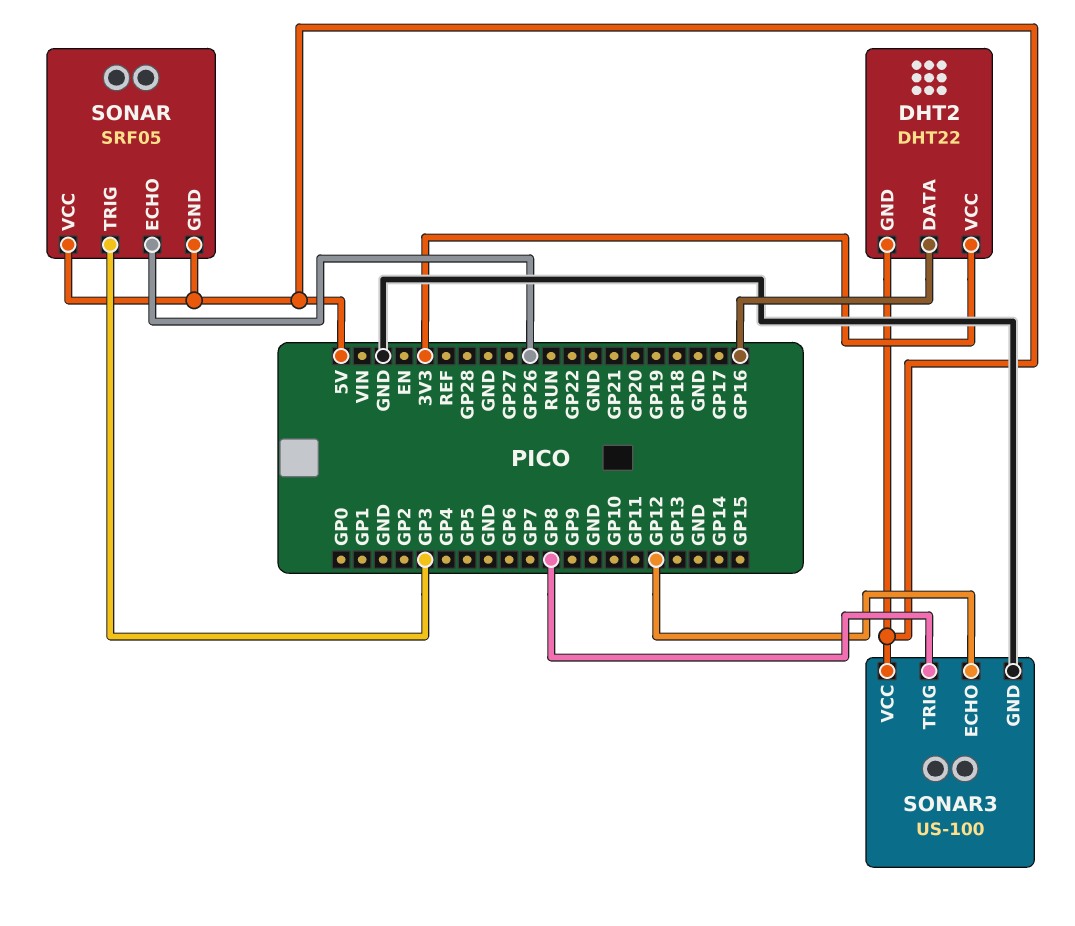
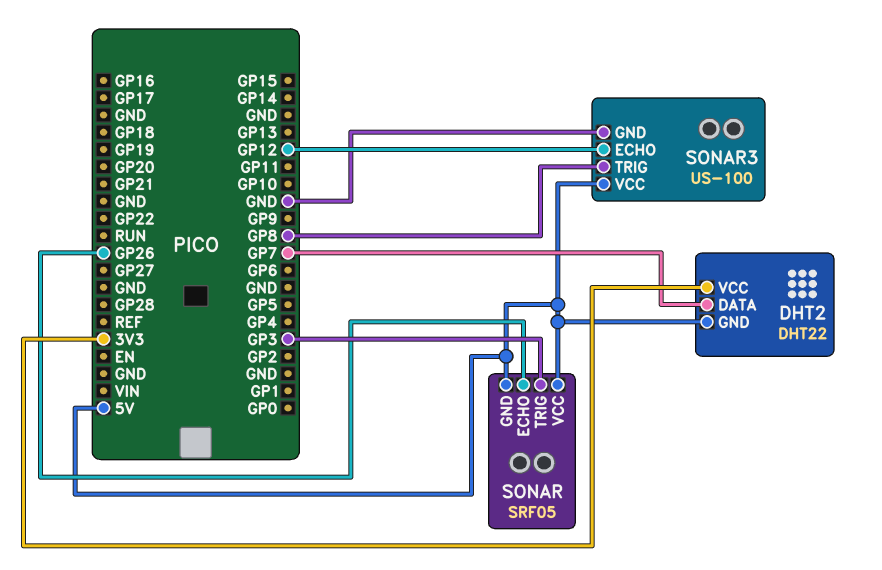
DHT2 pin DATA: GP16 -> GP7

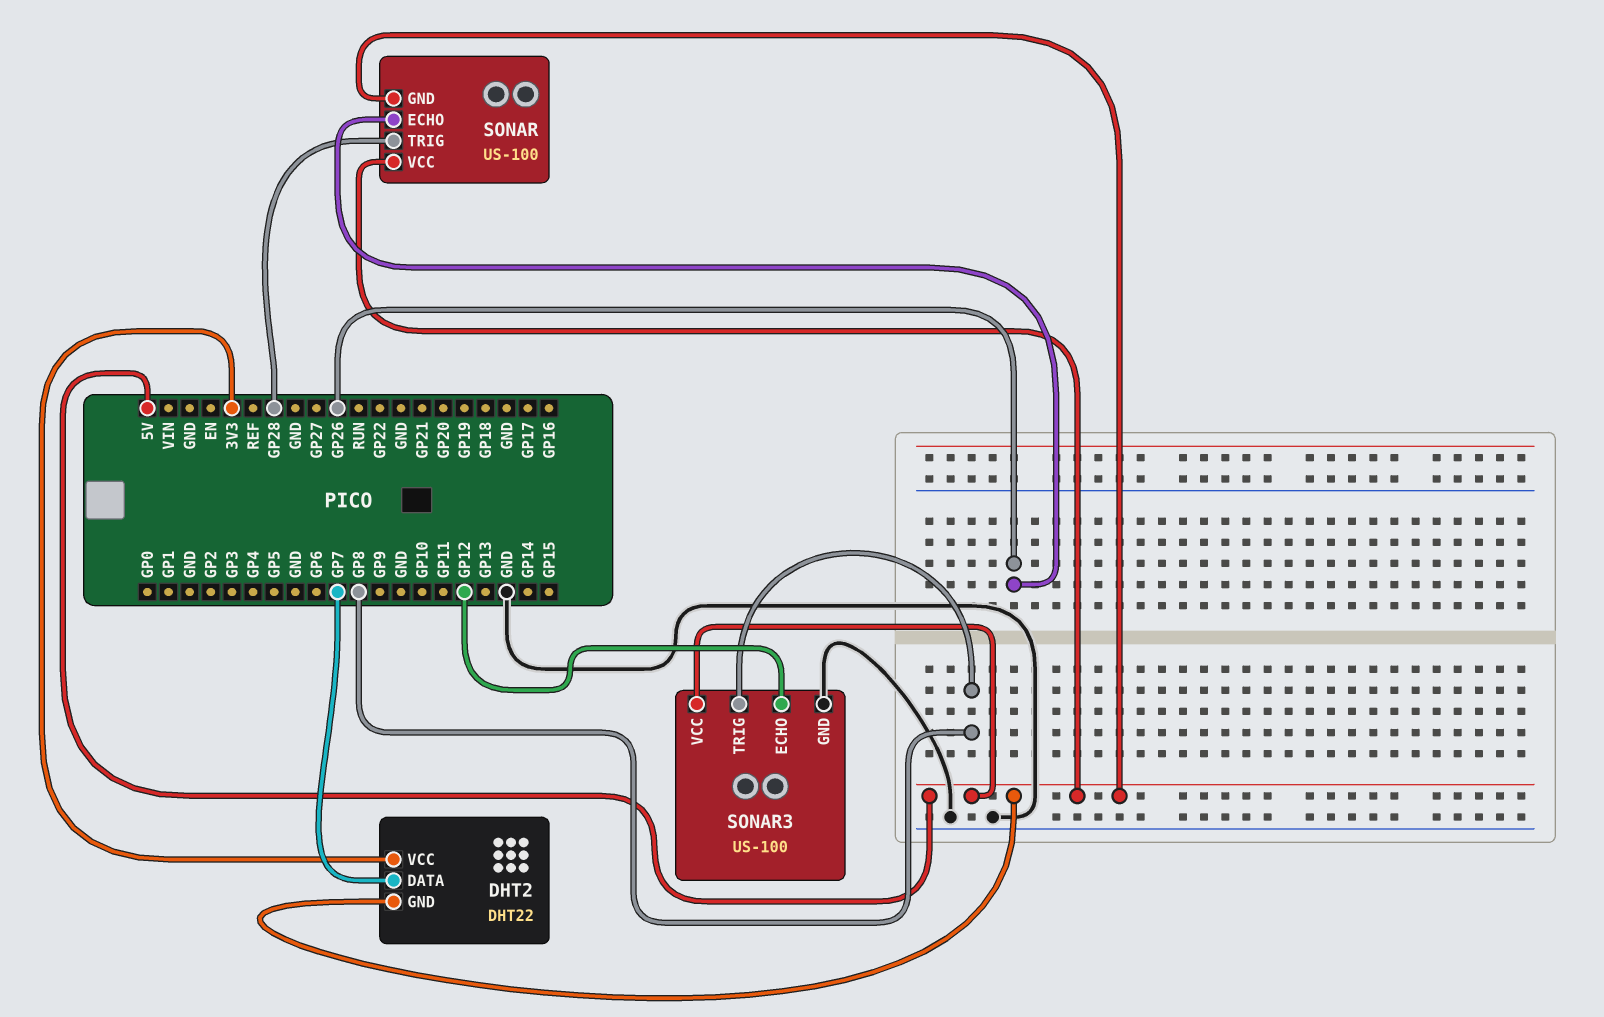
SONAR: SRF05 -> US-100
SONAR pin TRIG: GP3 -> GP28

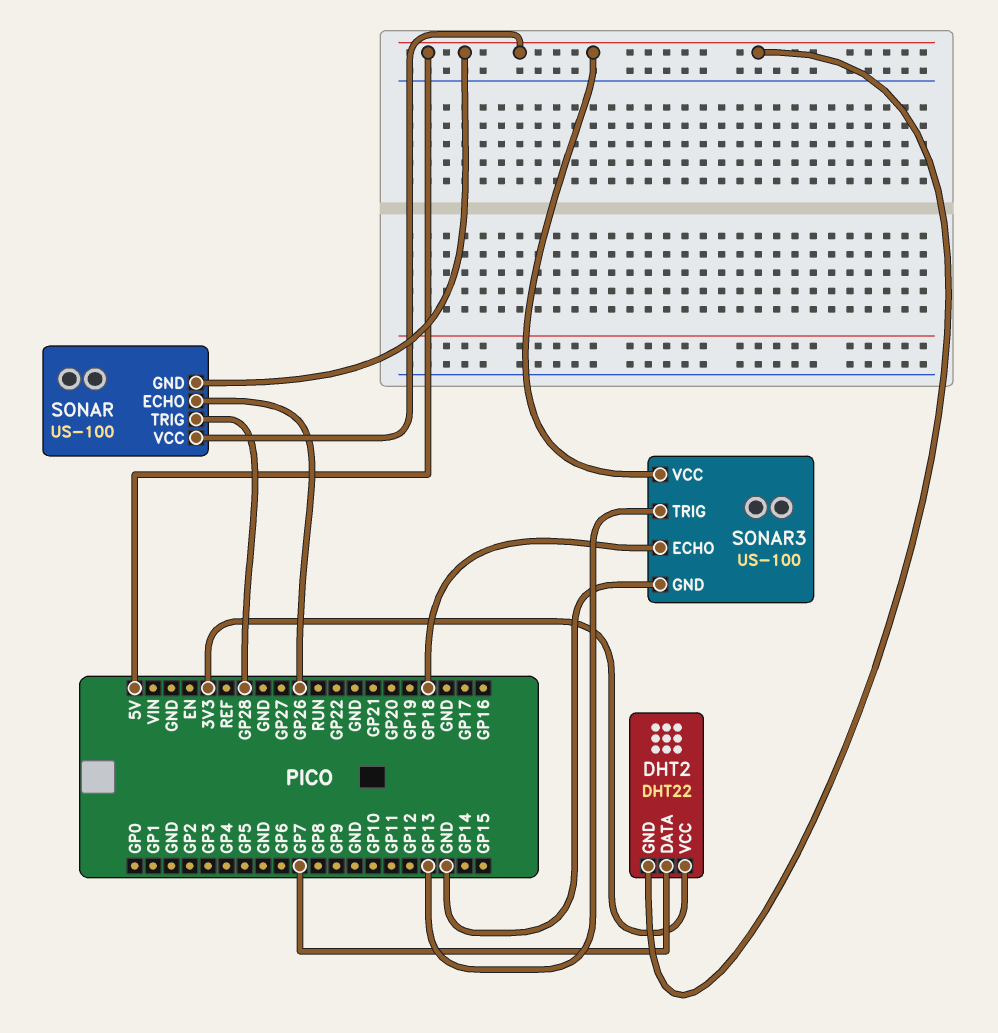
SONAR3 pin ECHO: GP12 -> GP18
SONAR3 pin TRIG: GP8 -> GP13

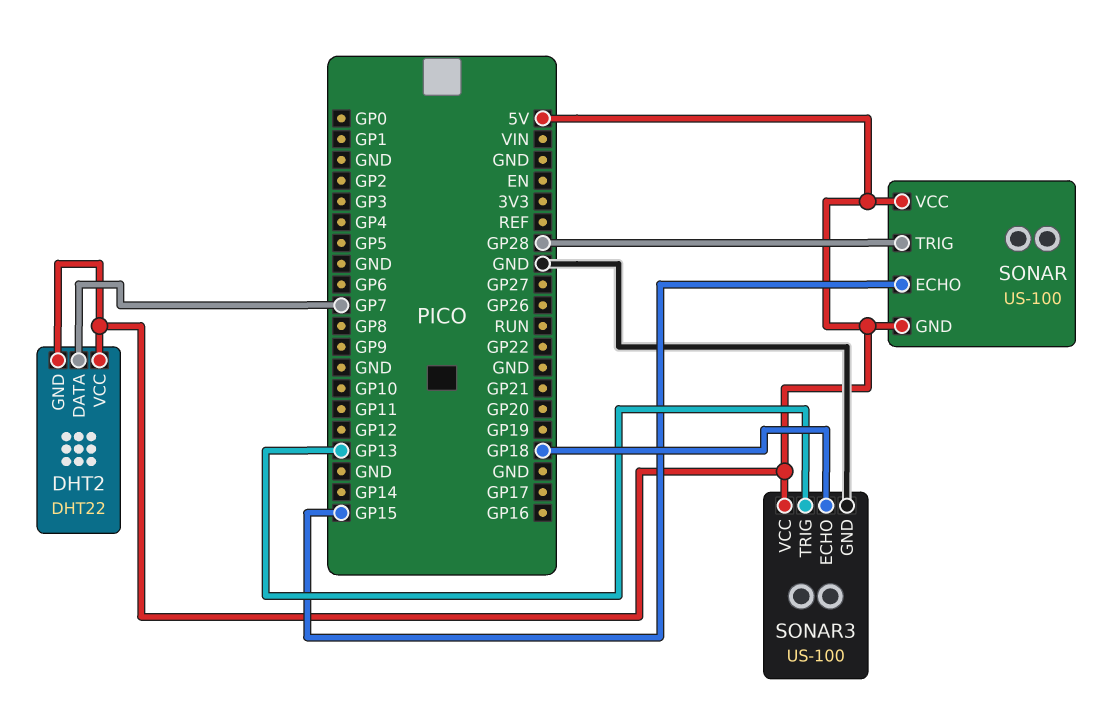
DHT2 pin VCC: 3V3 -> 5V
SONAR pin ECHO: GP26 -> GP15

